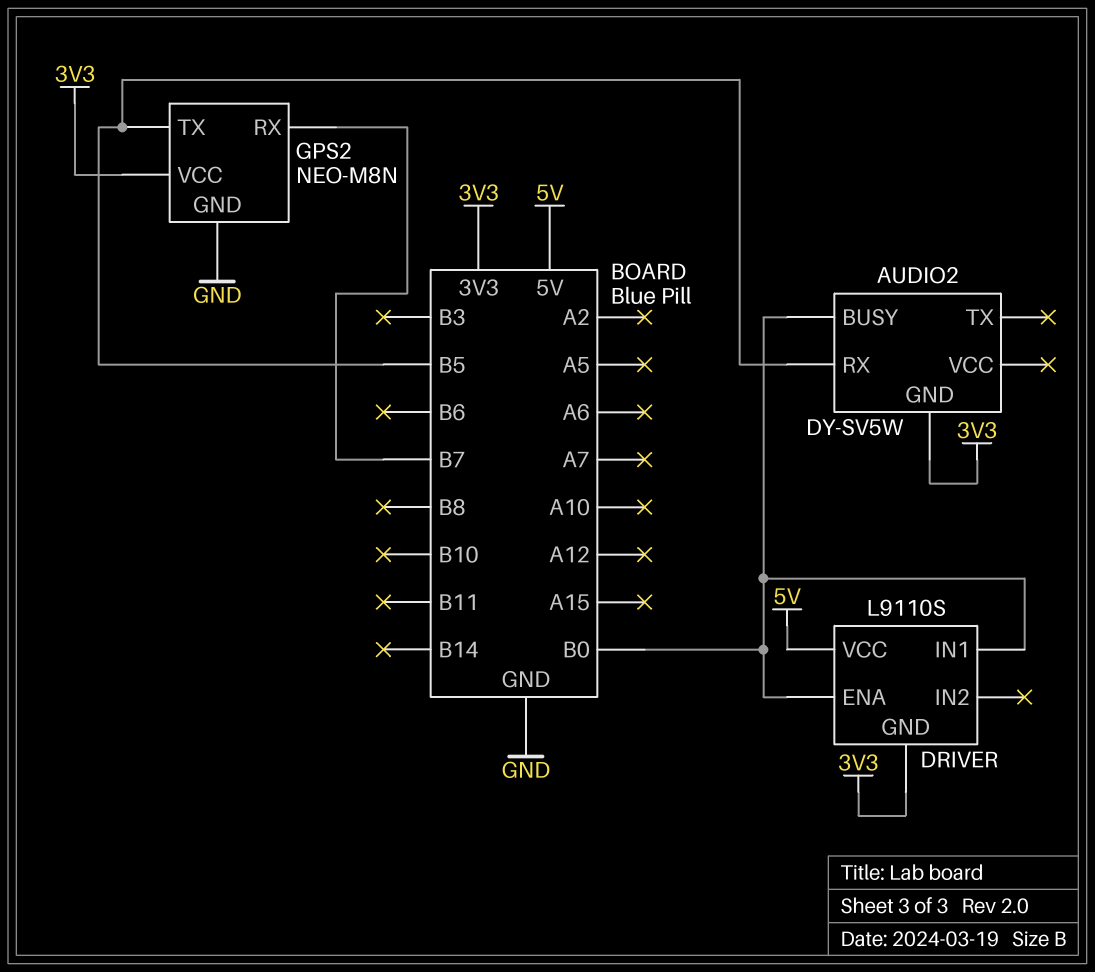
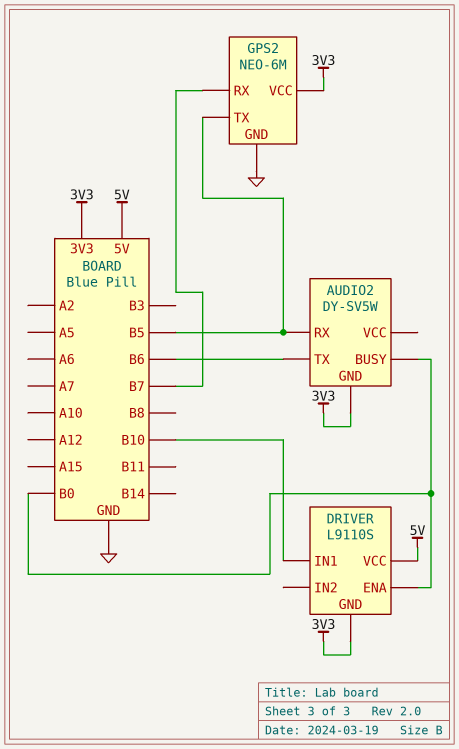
AUDIO2 pin TX: none -> B6
DRIVER pin IN1: B0 -> B10
GPS2: NEO-M8N -> NEO-6M

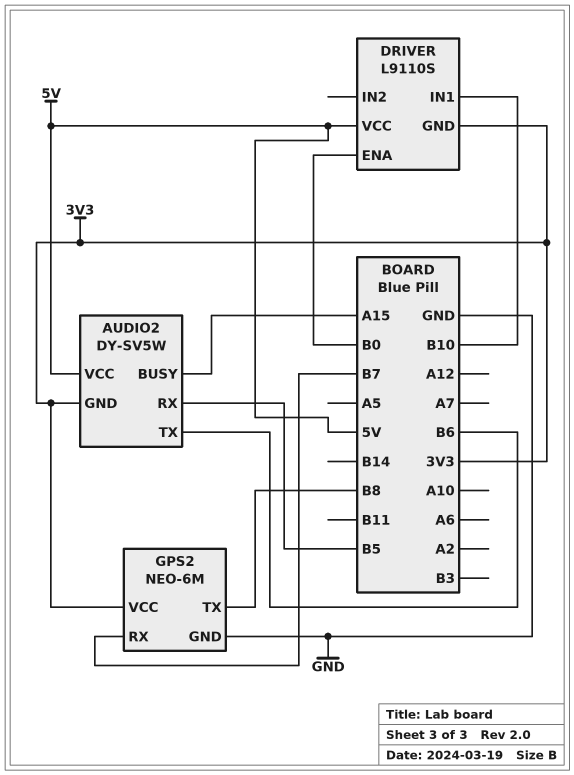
AUDIO2 pin BUSY: B0 -> A15
AUDIO2 pin VCC: none -> 5V
GPS2 pin TX: B5 -> B8

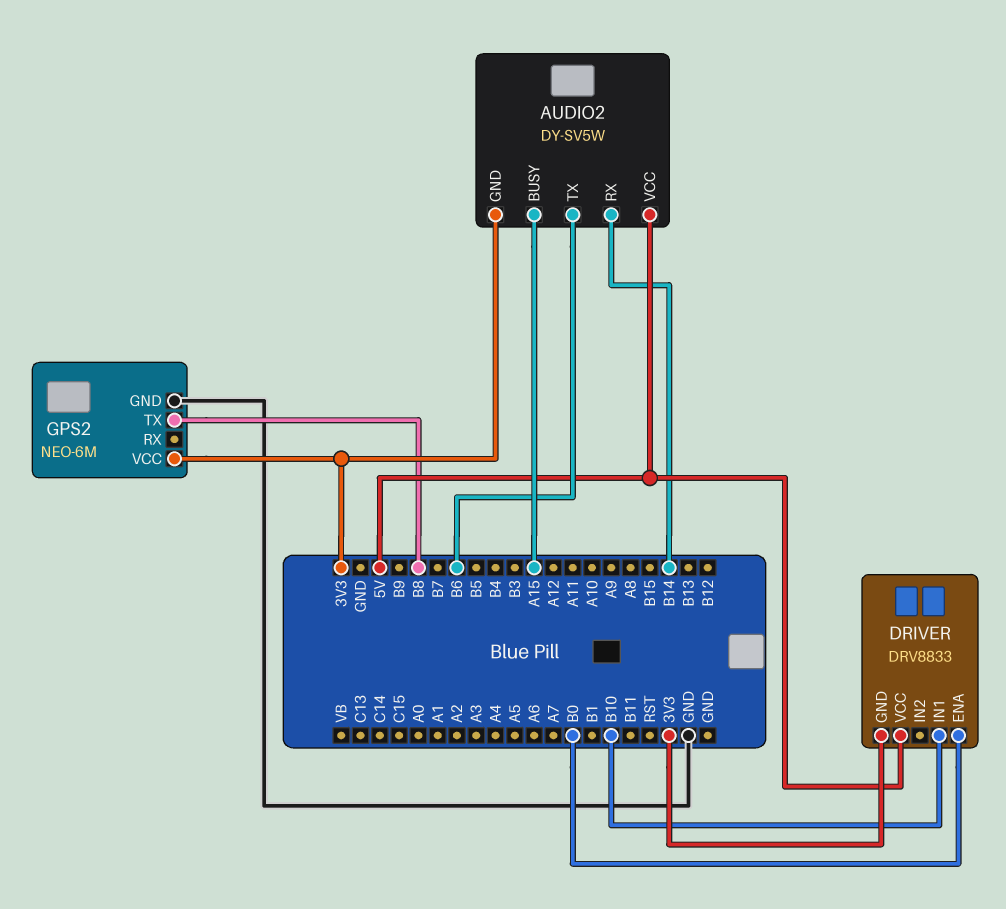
AUDIO2 pin RX: B5 -> B14
DRIVER: L9110S -> DRV8833
GPS2 pin RX: B7 -> none

